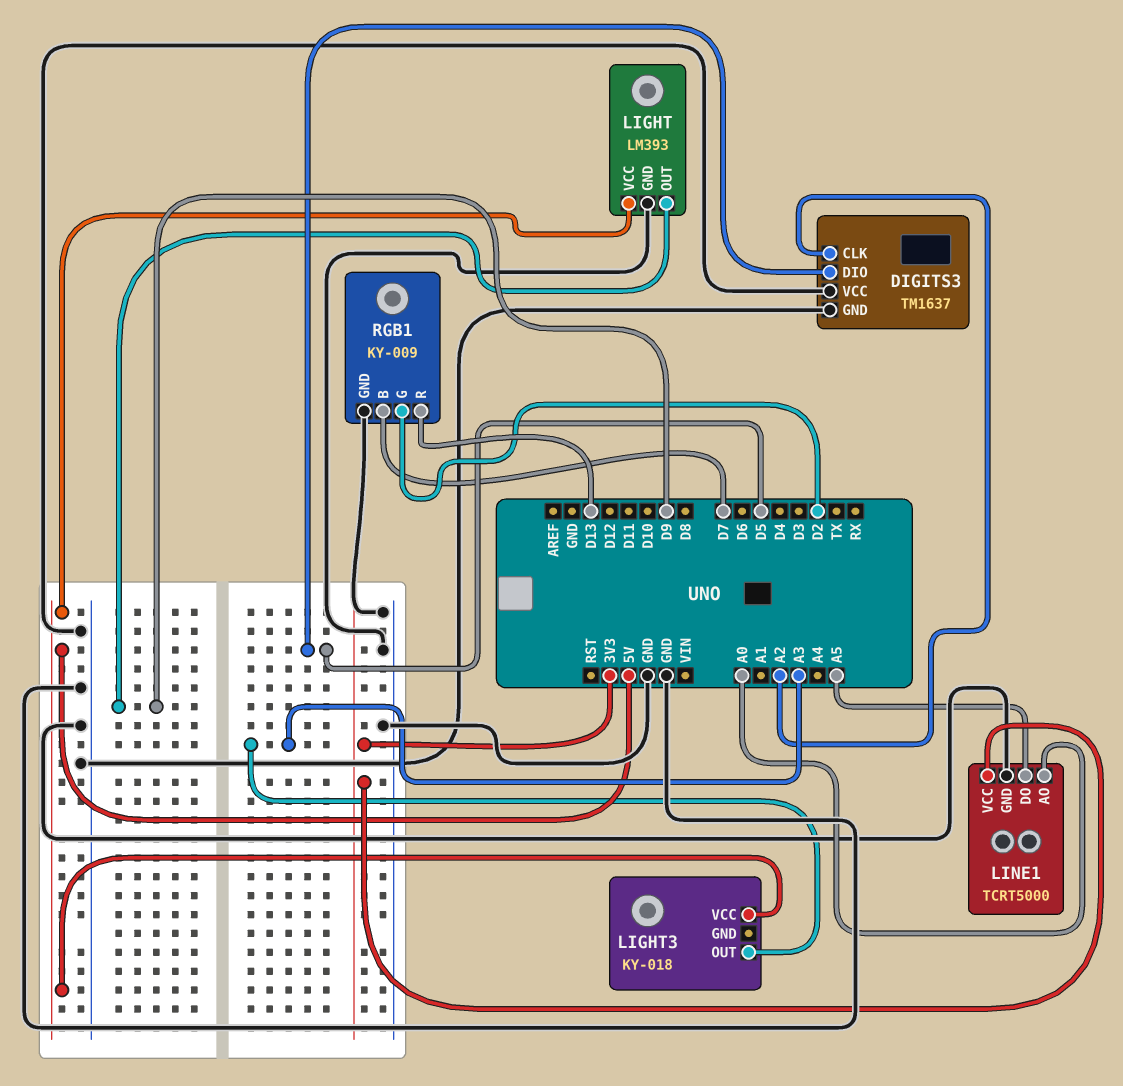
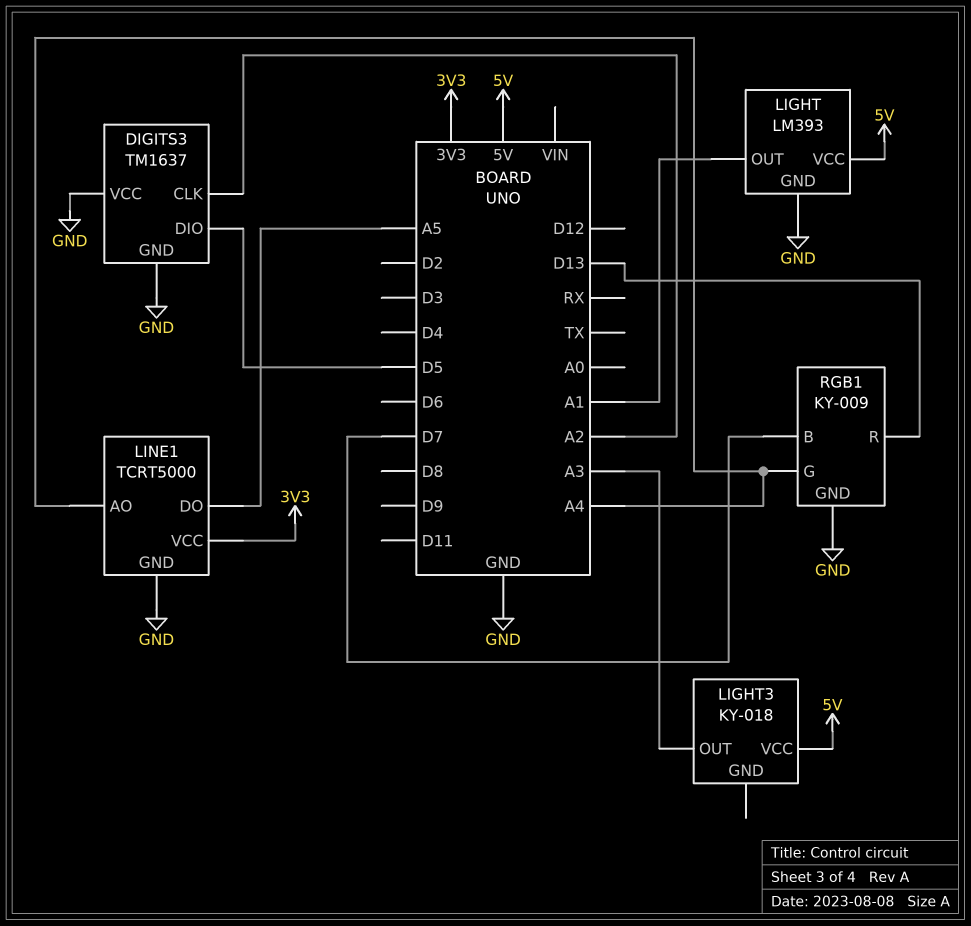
LIGHT pin OUT: D9 -> A1
LINE1 pin AO: A0 -> A4
RGB1 pin G: D2 -> A4

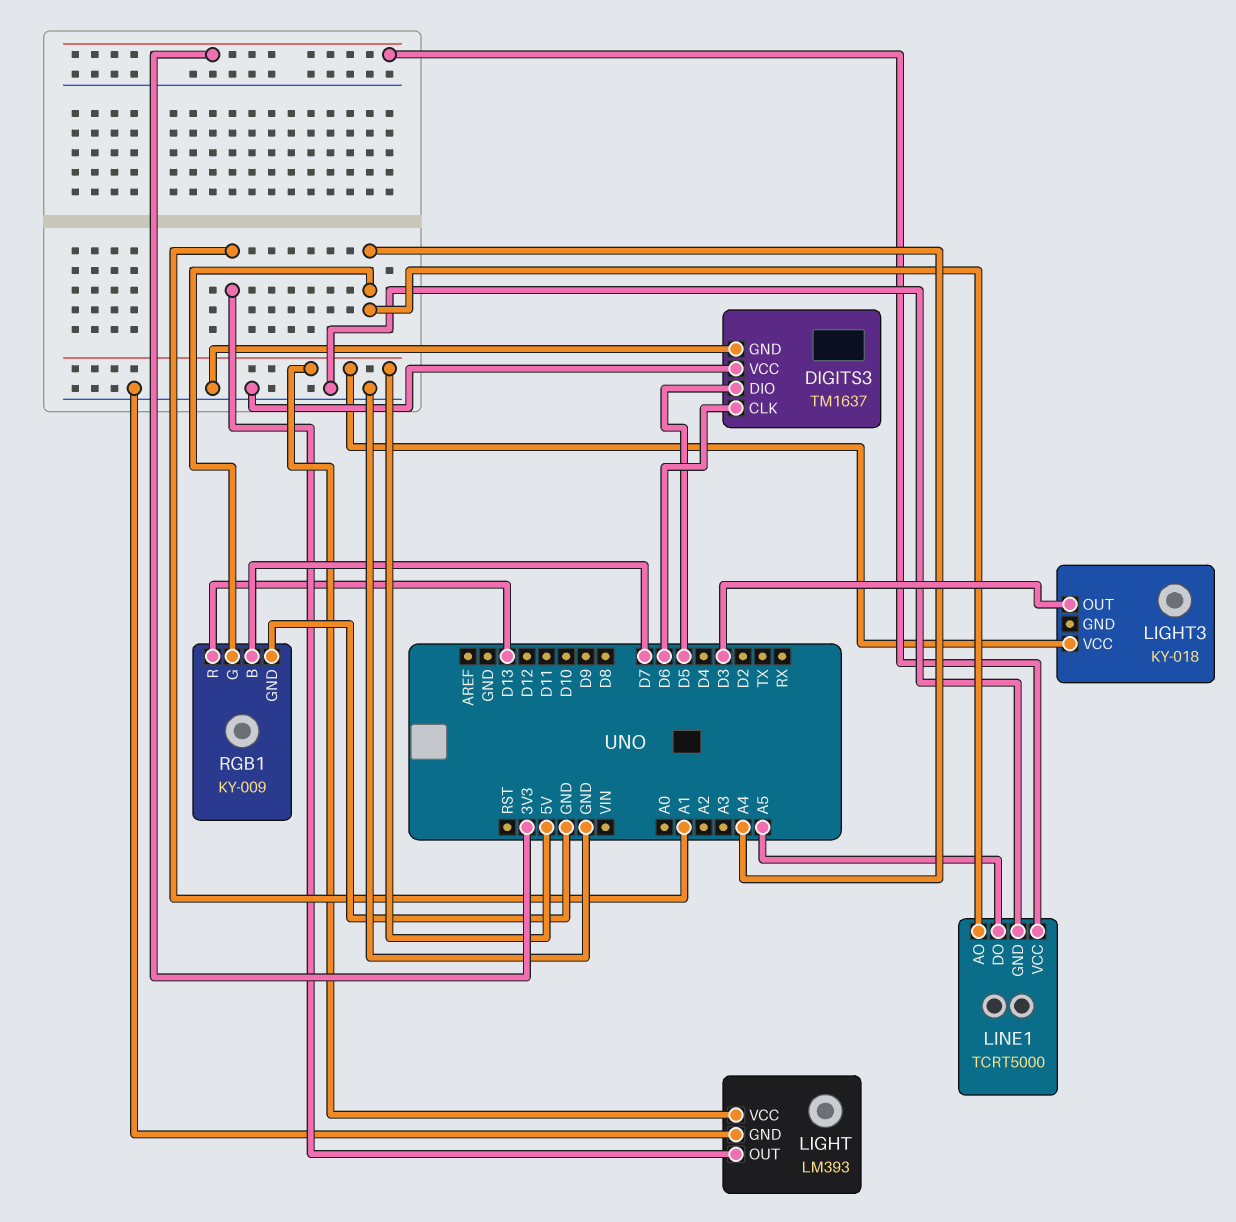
DIGITS3 pin CLK: A2 -> D6
LIGHT3 pin OUT: A3 -> D3

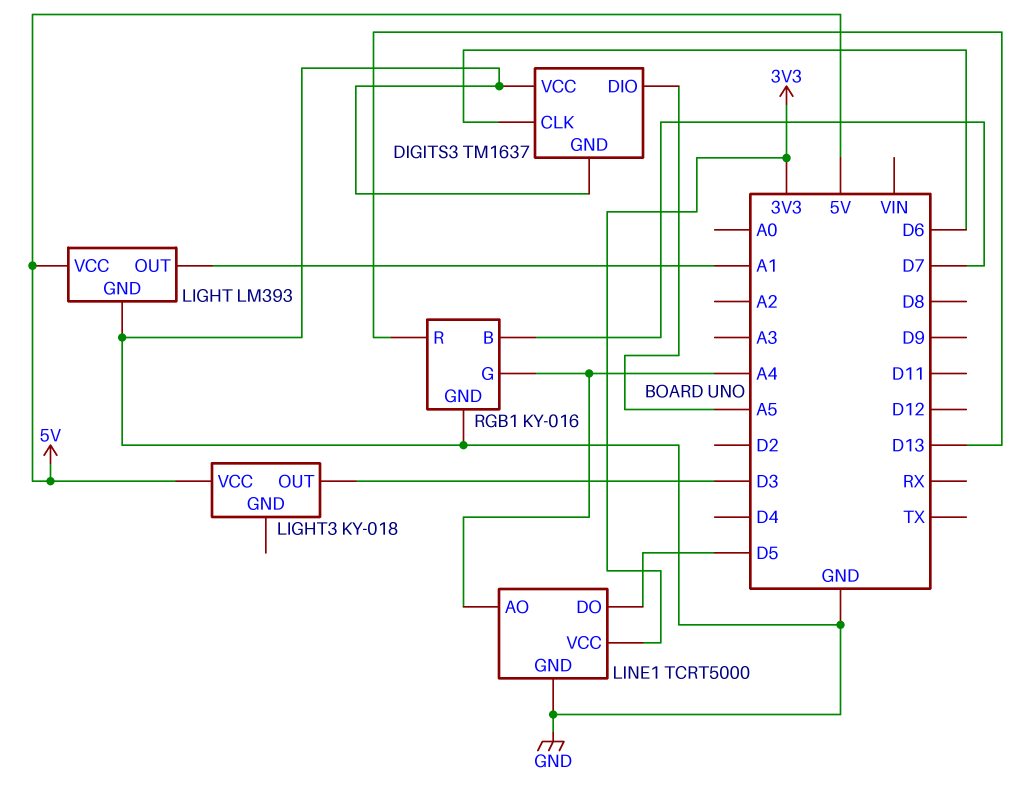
DIGITS3 pin DIO: D5 -> A5
LINE1 pin DO: A5 -> D5
RGB1: KY-009 -> KY-016

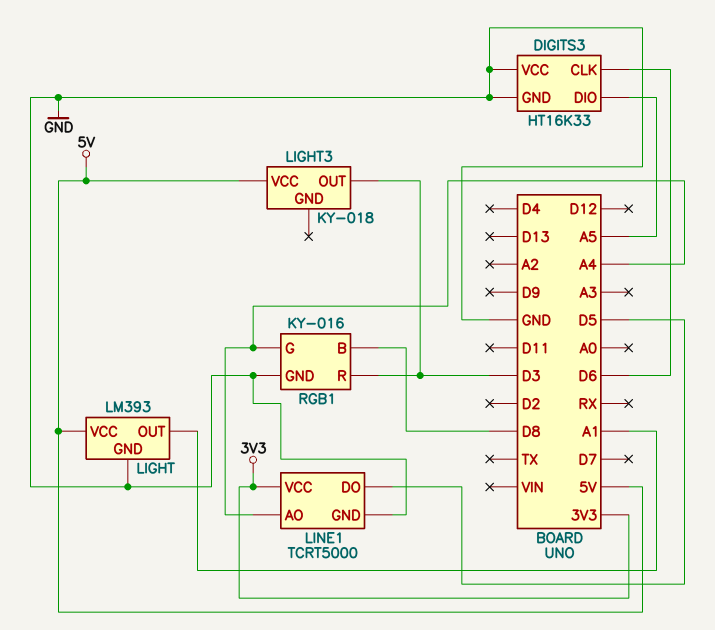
DIGITS3: TM1637 -> HT16K33
RGB1 pin B: D7 -> D8
RGB1 pin R: D13 -> D3

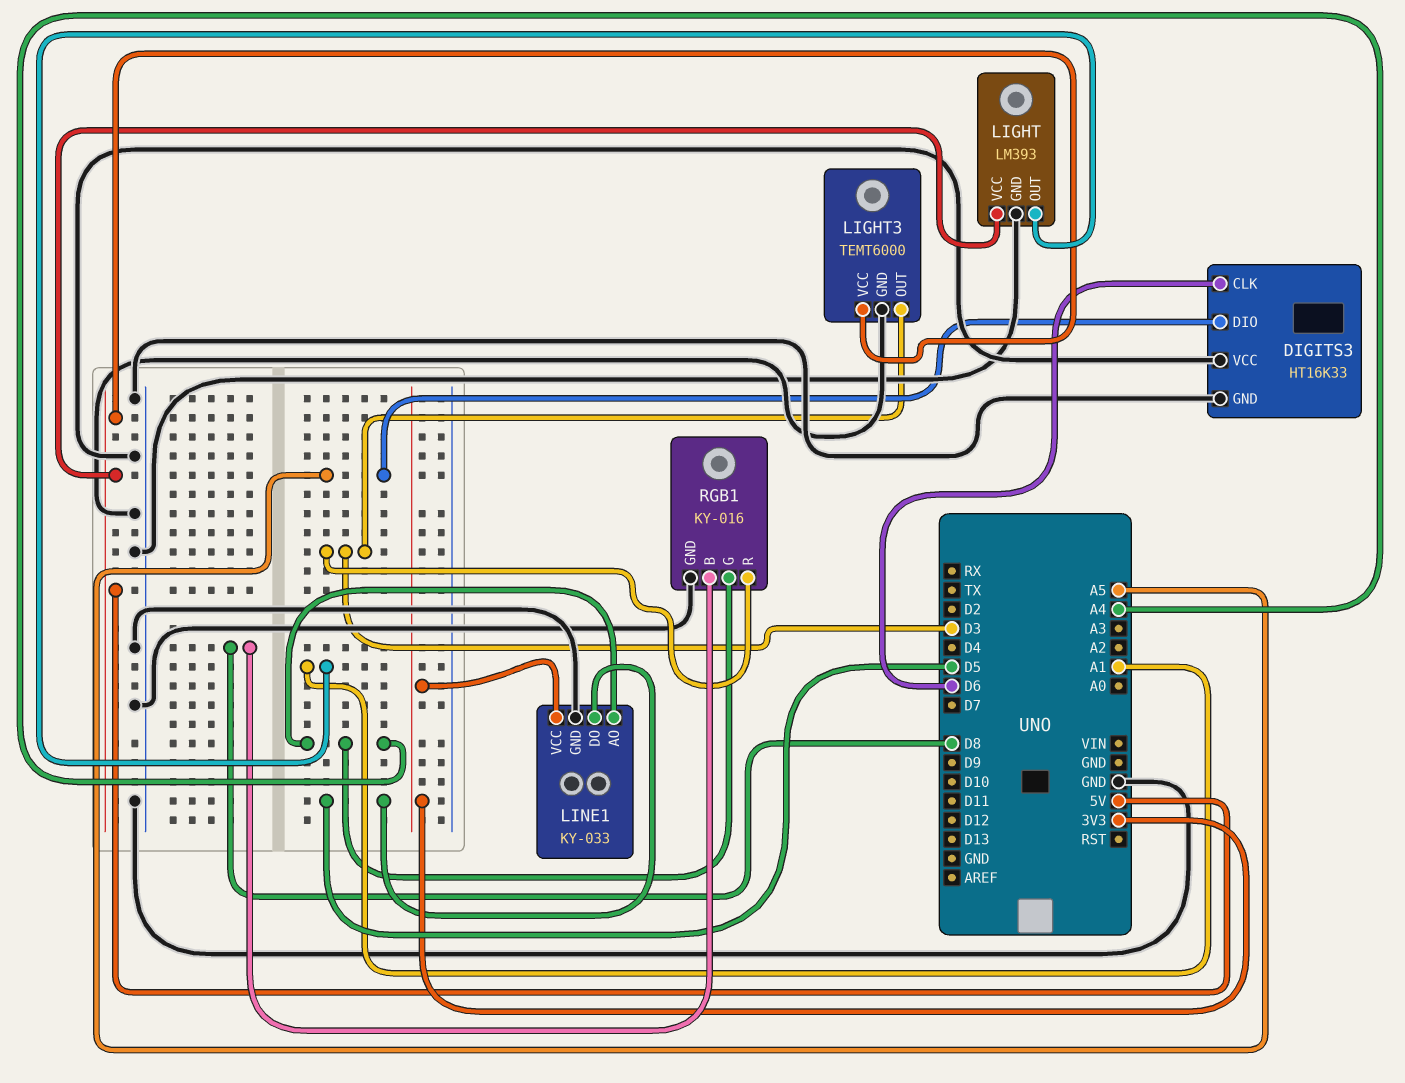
LIGHT3: KY-018 -> TEMT6000
LIGHT3 pin GND: none -> GND
LINE1: TCRT5000 -> KY-033

